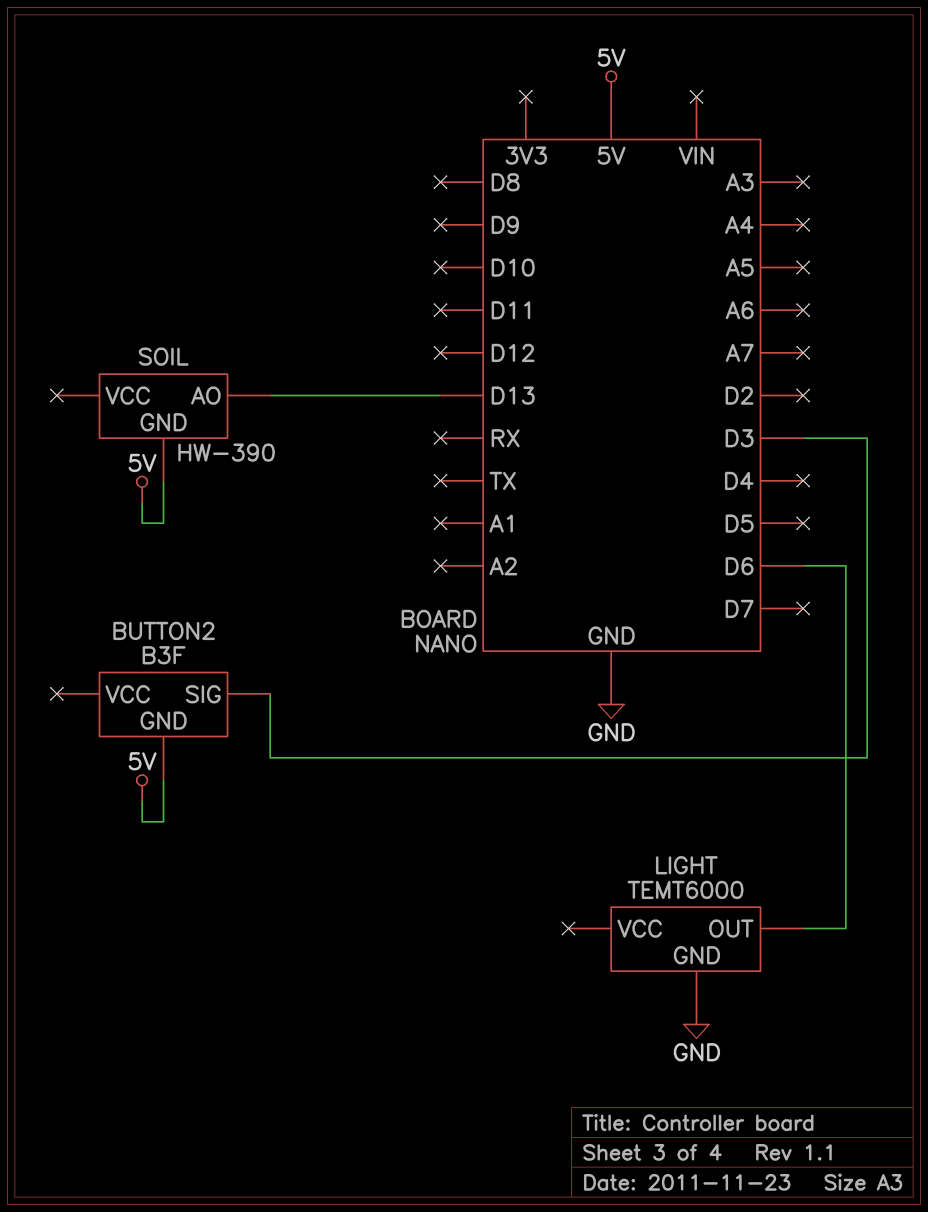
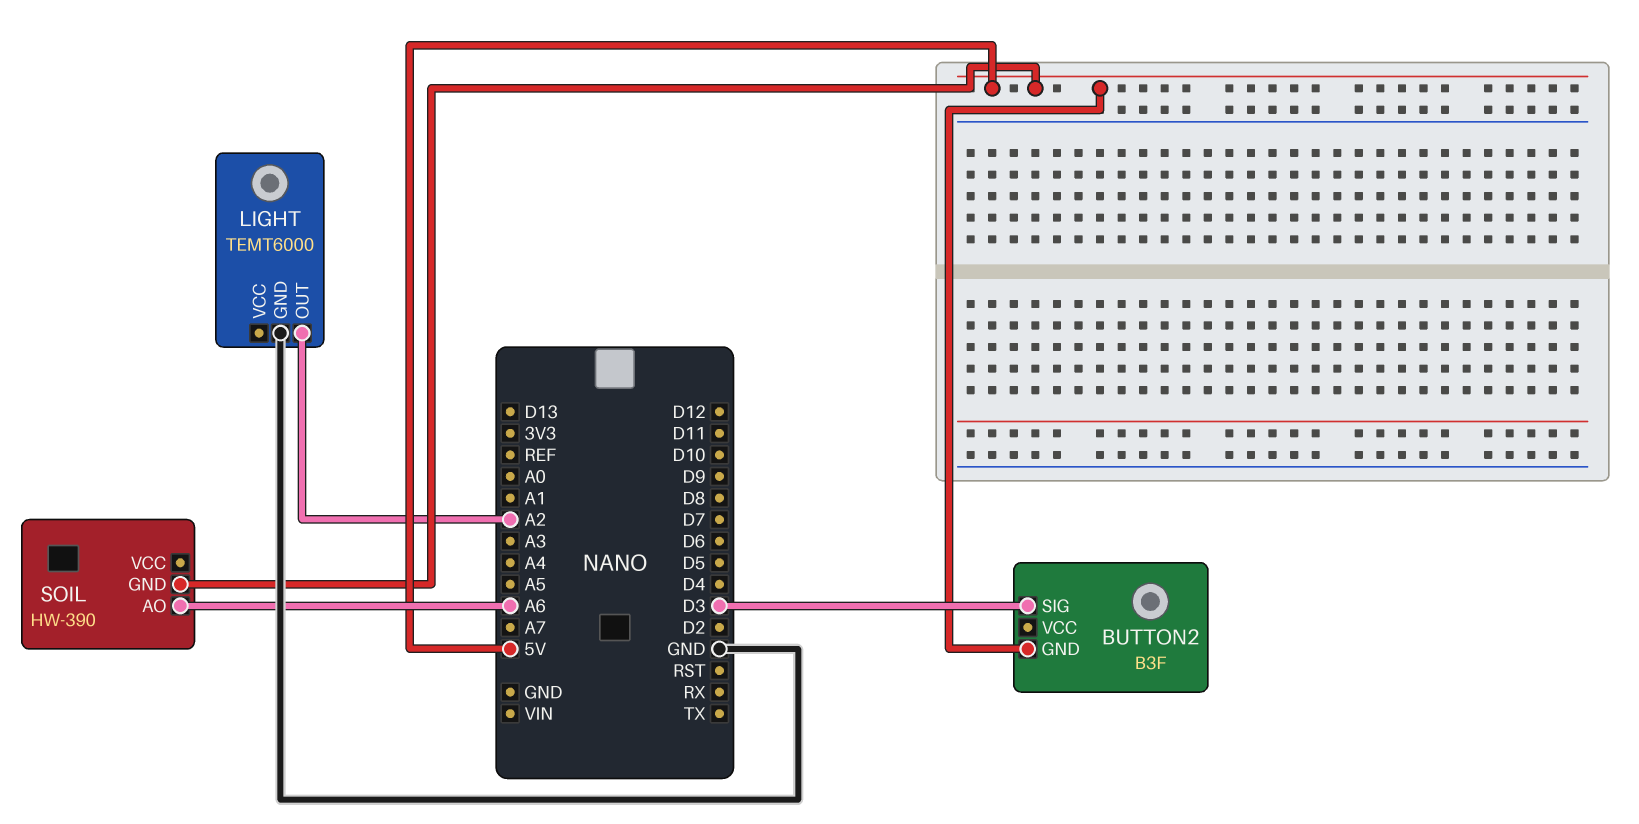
LIGHT pin OUT: D6 -> A2
SOIL pin AO: D13 -> A6

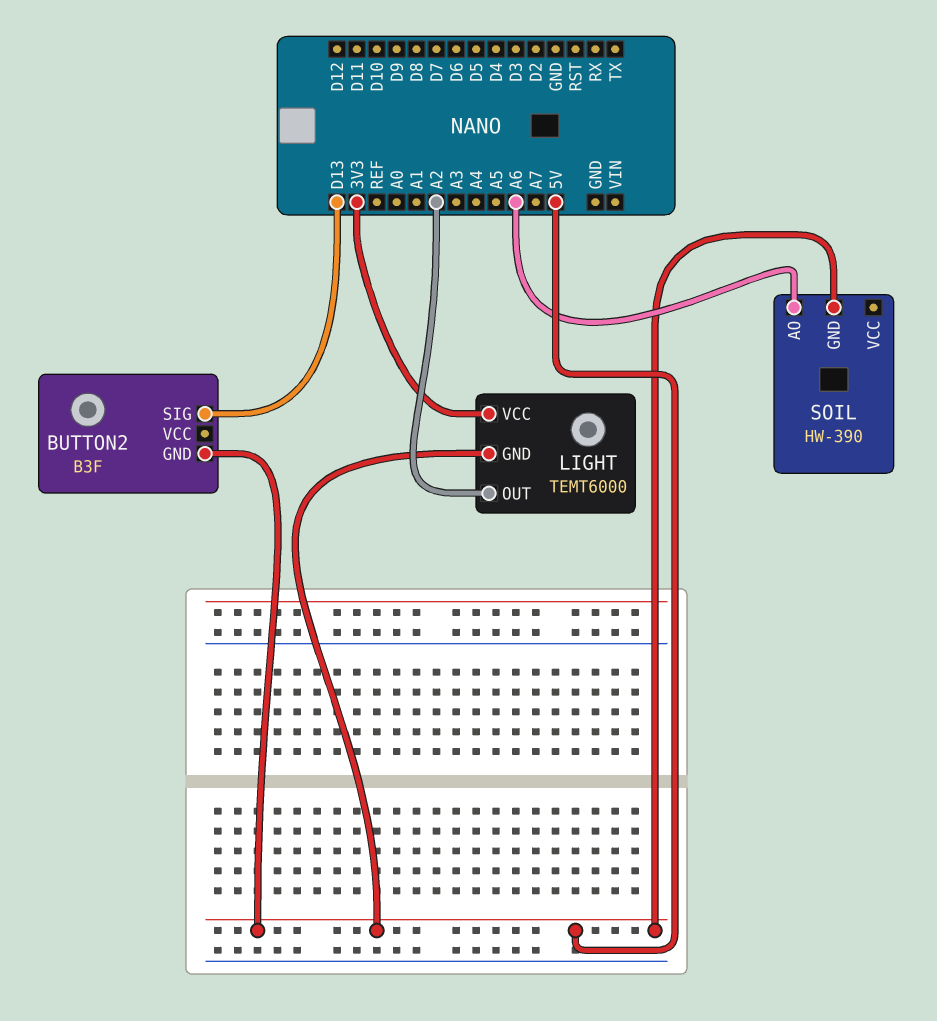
BUTTON2 pin SIG: D3 -> D13
LIGHT pin GND: GND -> 5V
LIGHT pin VCC: none -> 3V3

